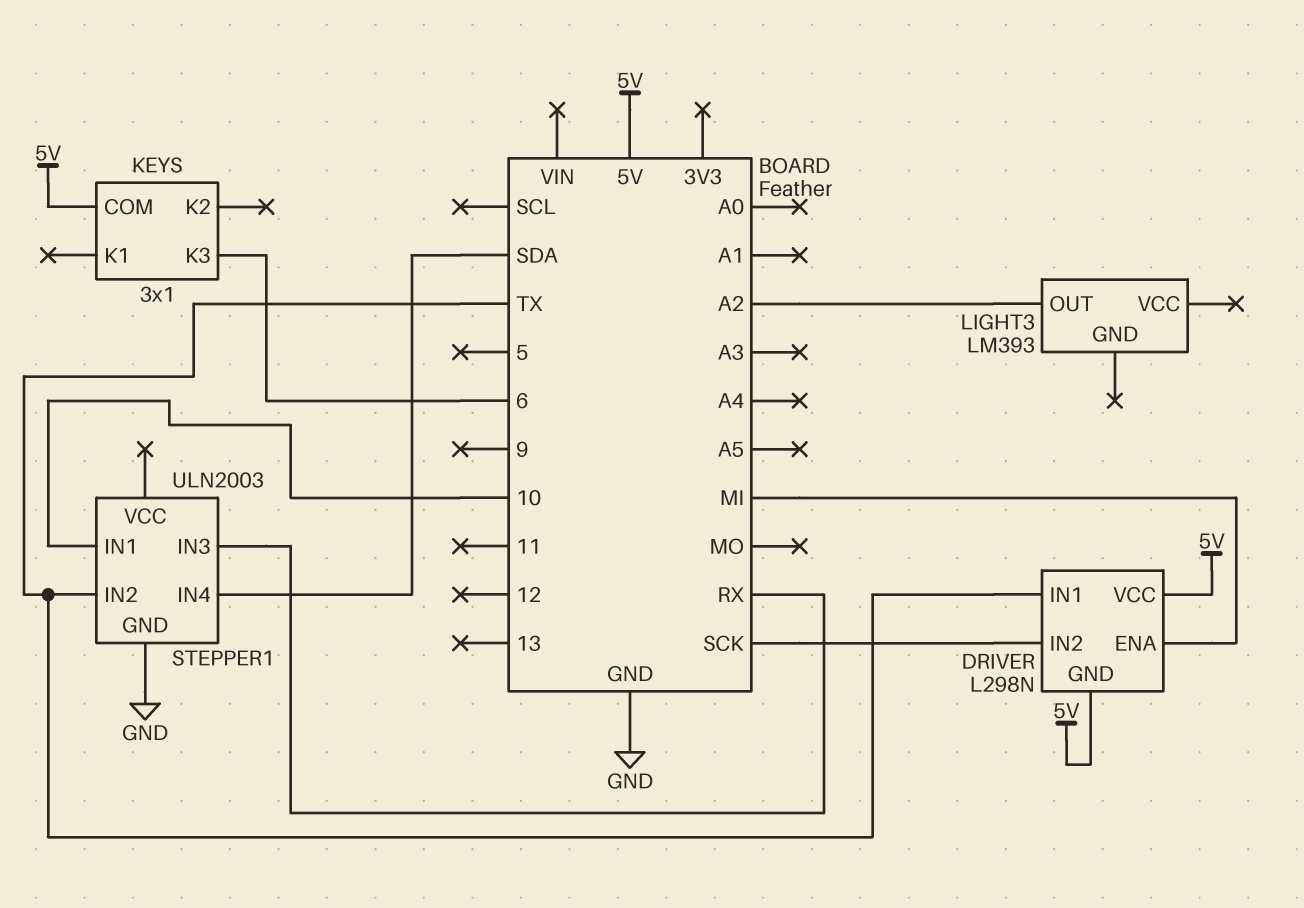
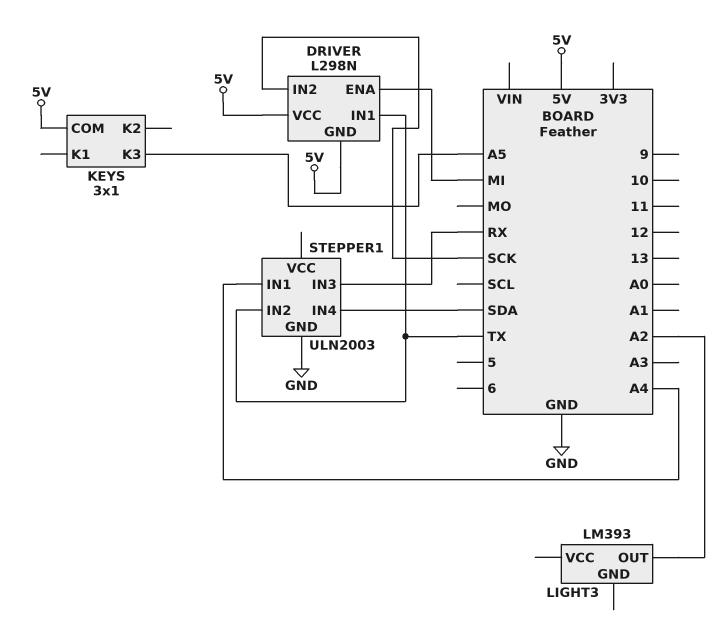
KEYS pin K3: 6 -> A5
STEPPER1 pin IN1: 10 -> A4

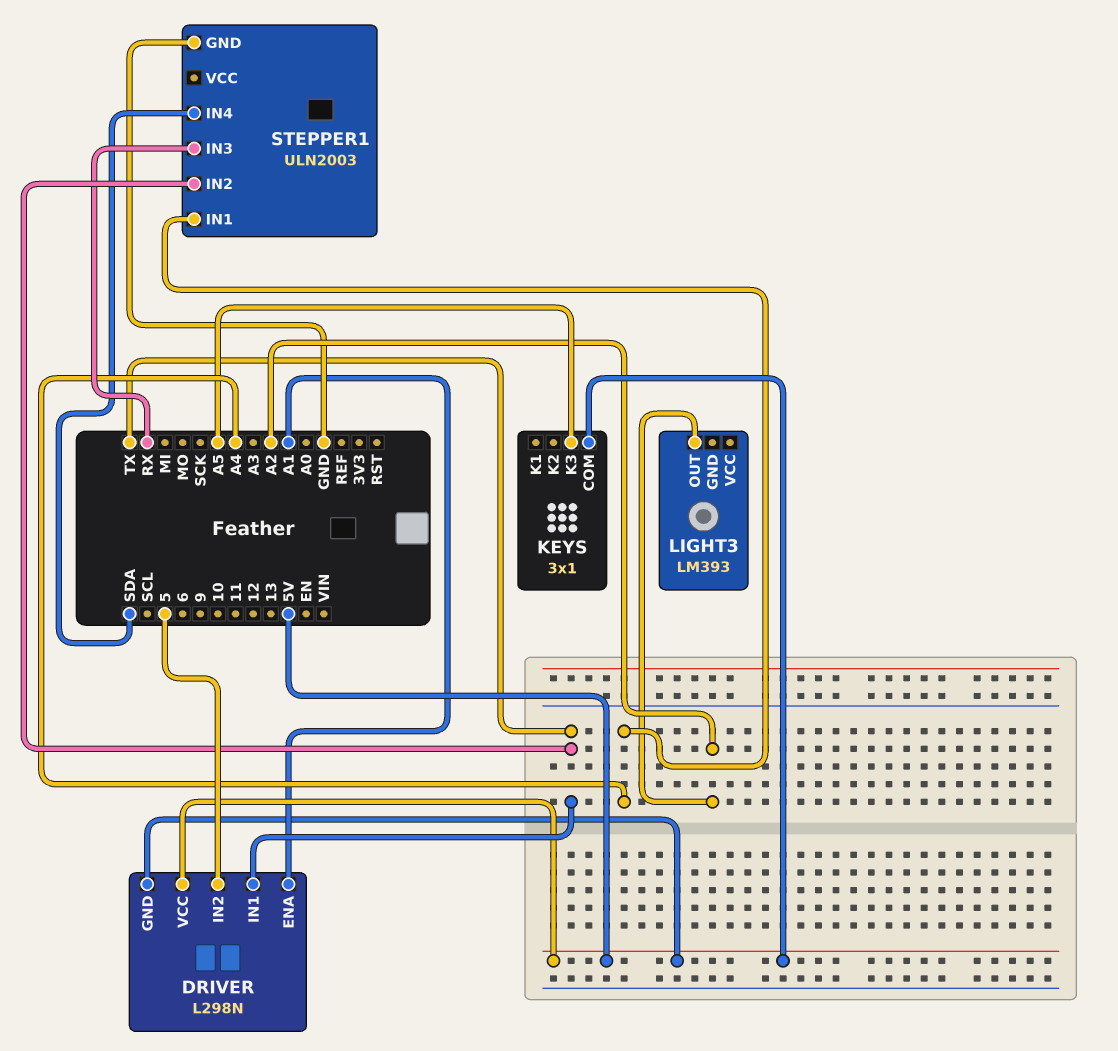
DRIVER pin ENA: MI -> A1
DRIVER pin IN2: SCK -> 5

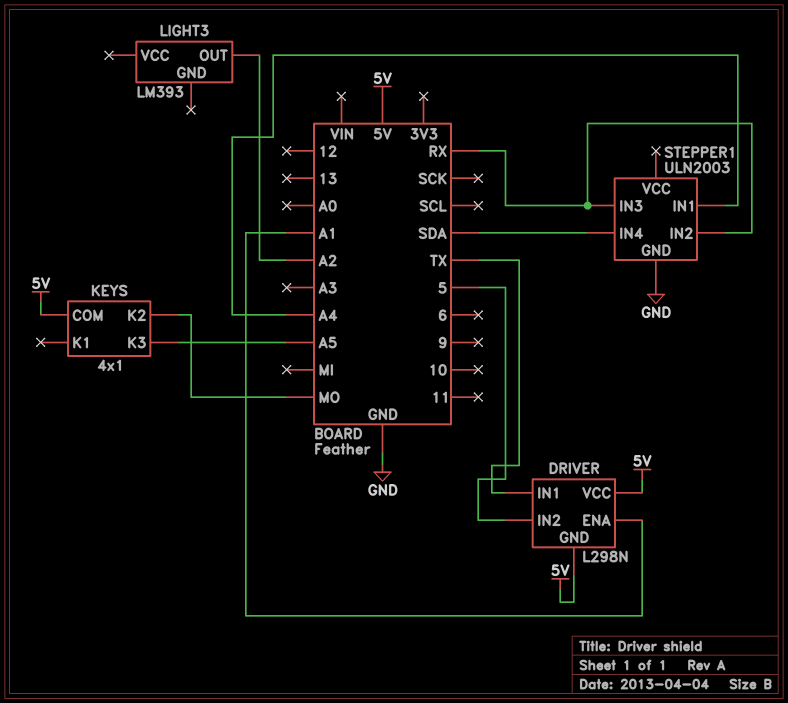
KEYS: 3x1 -> 4x1
KEYS pin K2: none -> MO
STEPPER1 pin IN2: TX -> RX

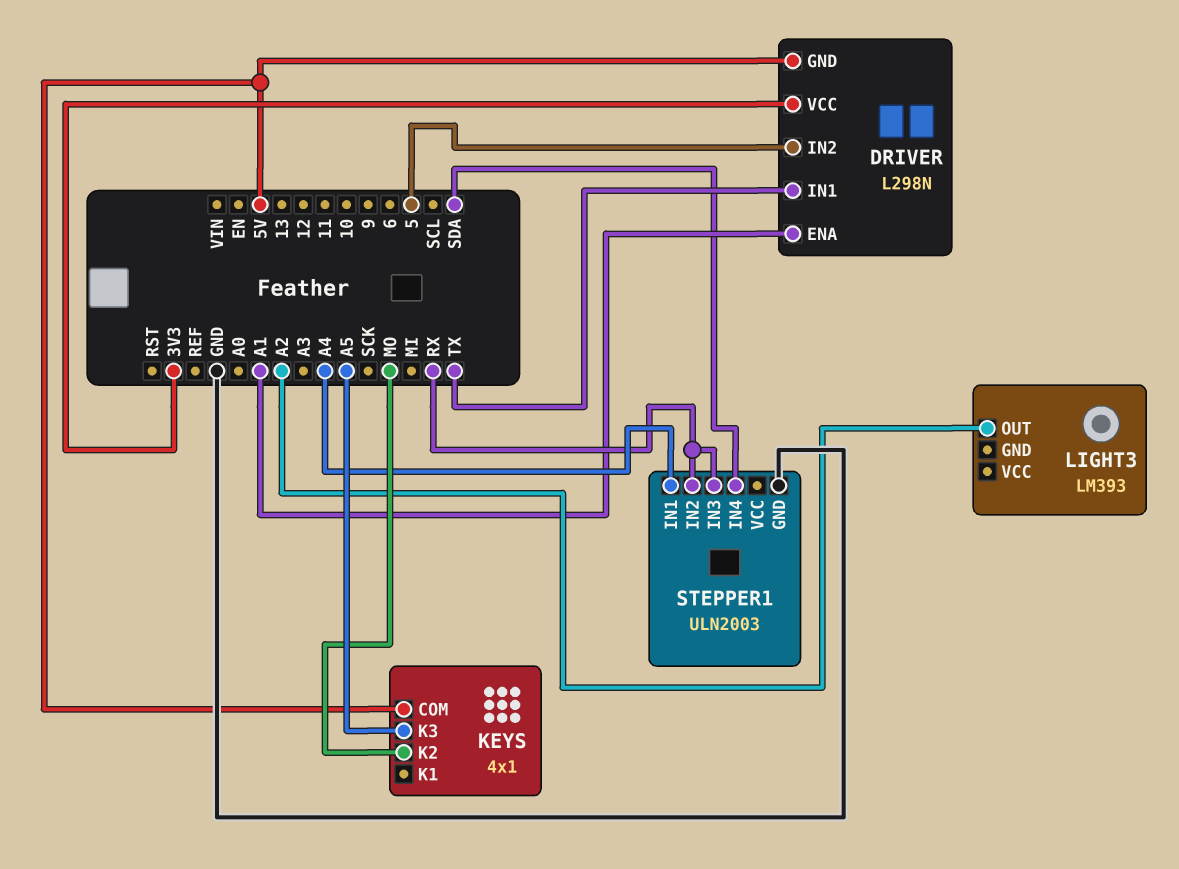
DRIVER pin VCC: 5V -> 3V3

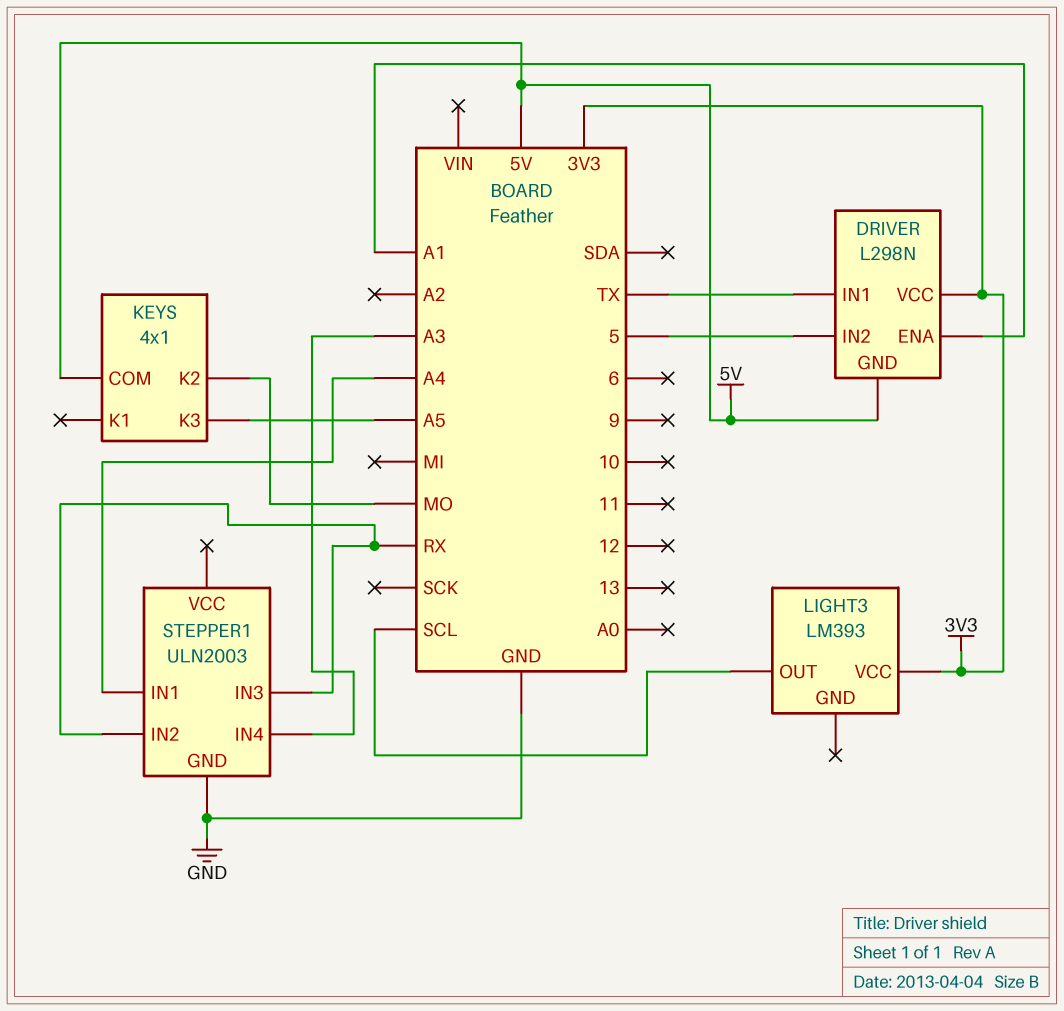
LIGHT3 pin OUT: A2 -> SCL
LIGHT3 pin VCC: none -> 3V3
STEPPER1 pin IN4: SDA -> A3

